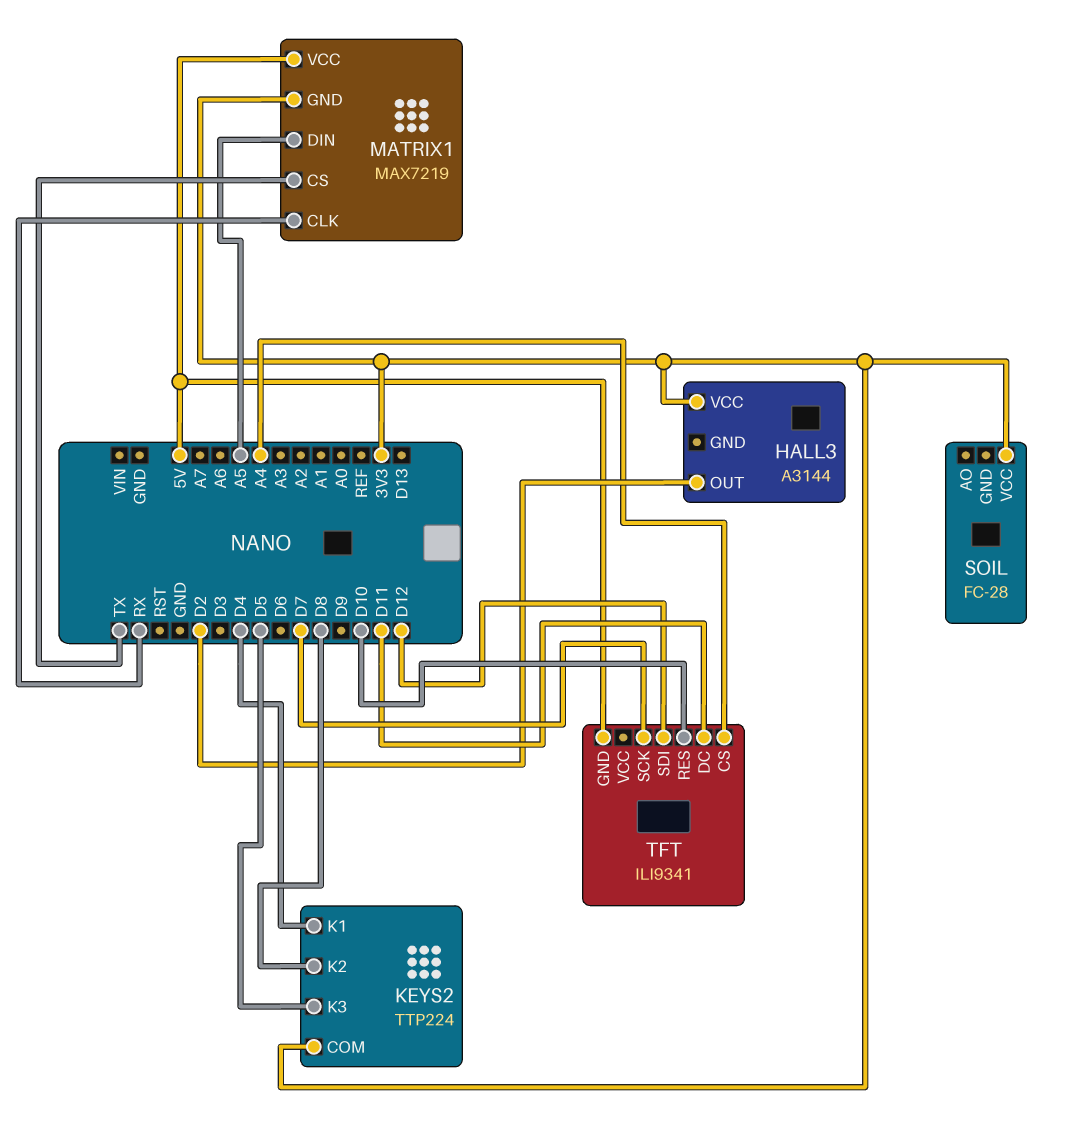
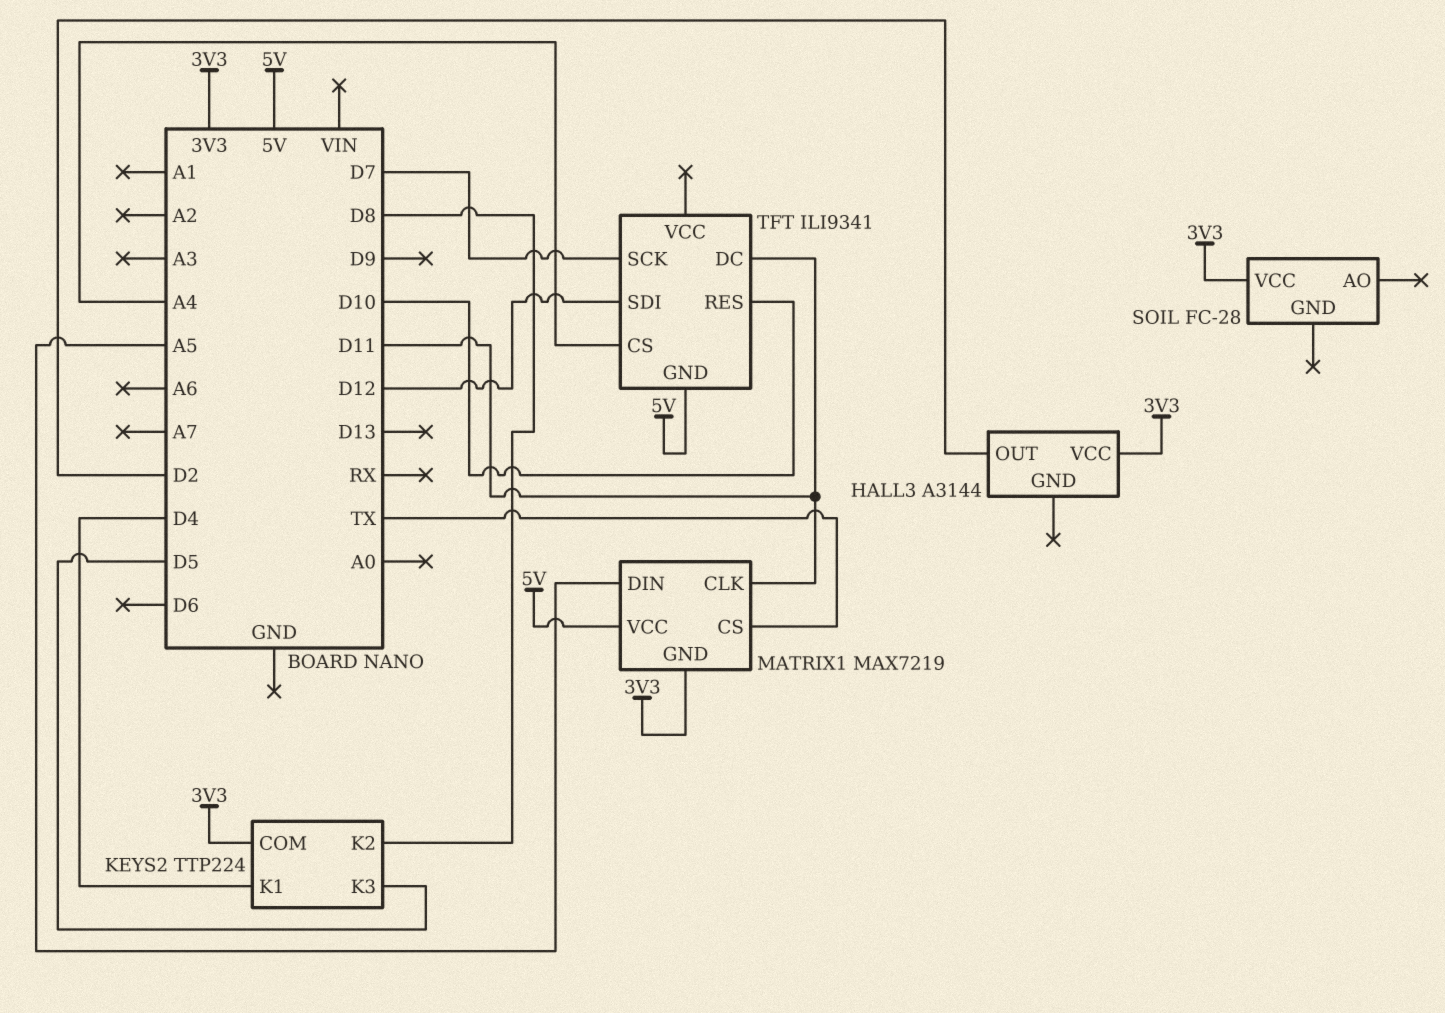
MATRIX1 pin CLK: RX -> D11

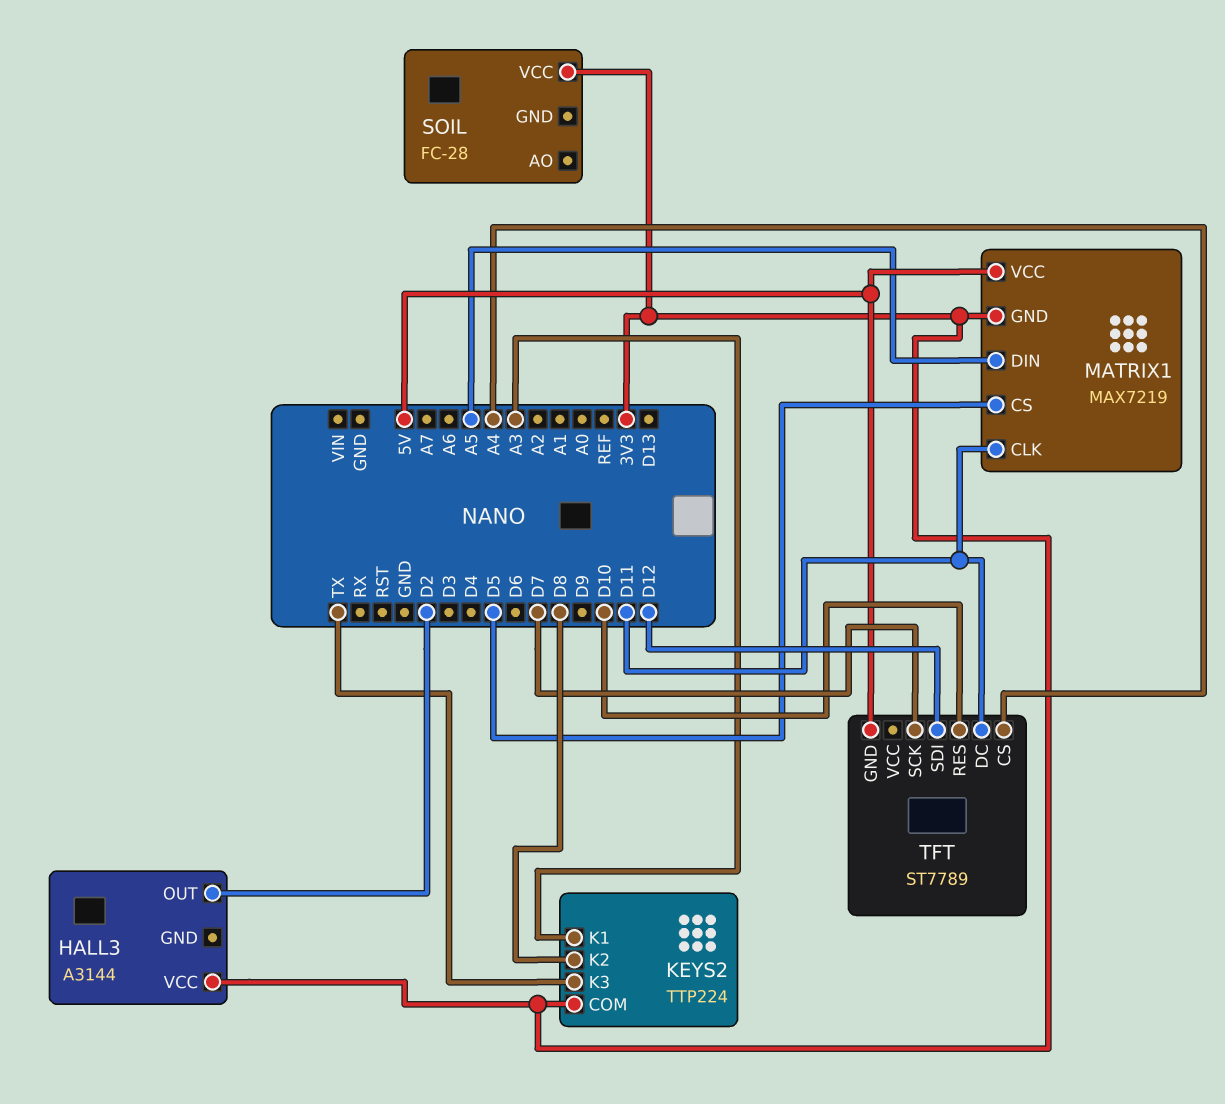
KEYS2 pin K1: D4 -> A3
KEYS2 pin K3: D5 -> TX
MATRIX1 pin CS: TX -> D5
TFT: ILI9341 -> ST7789

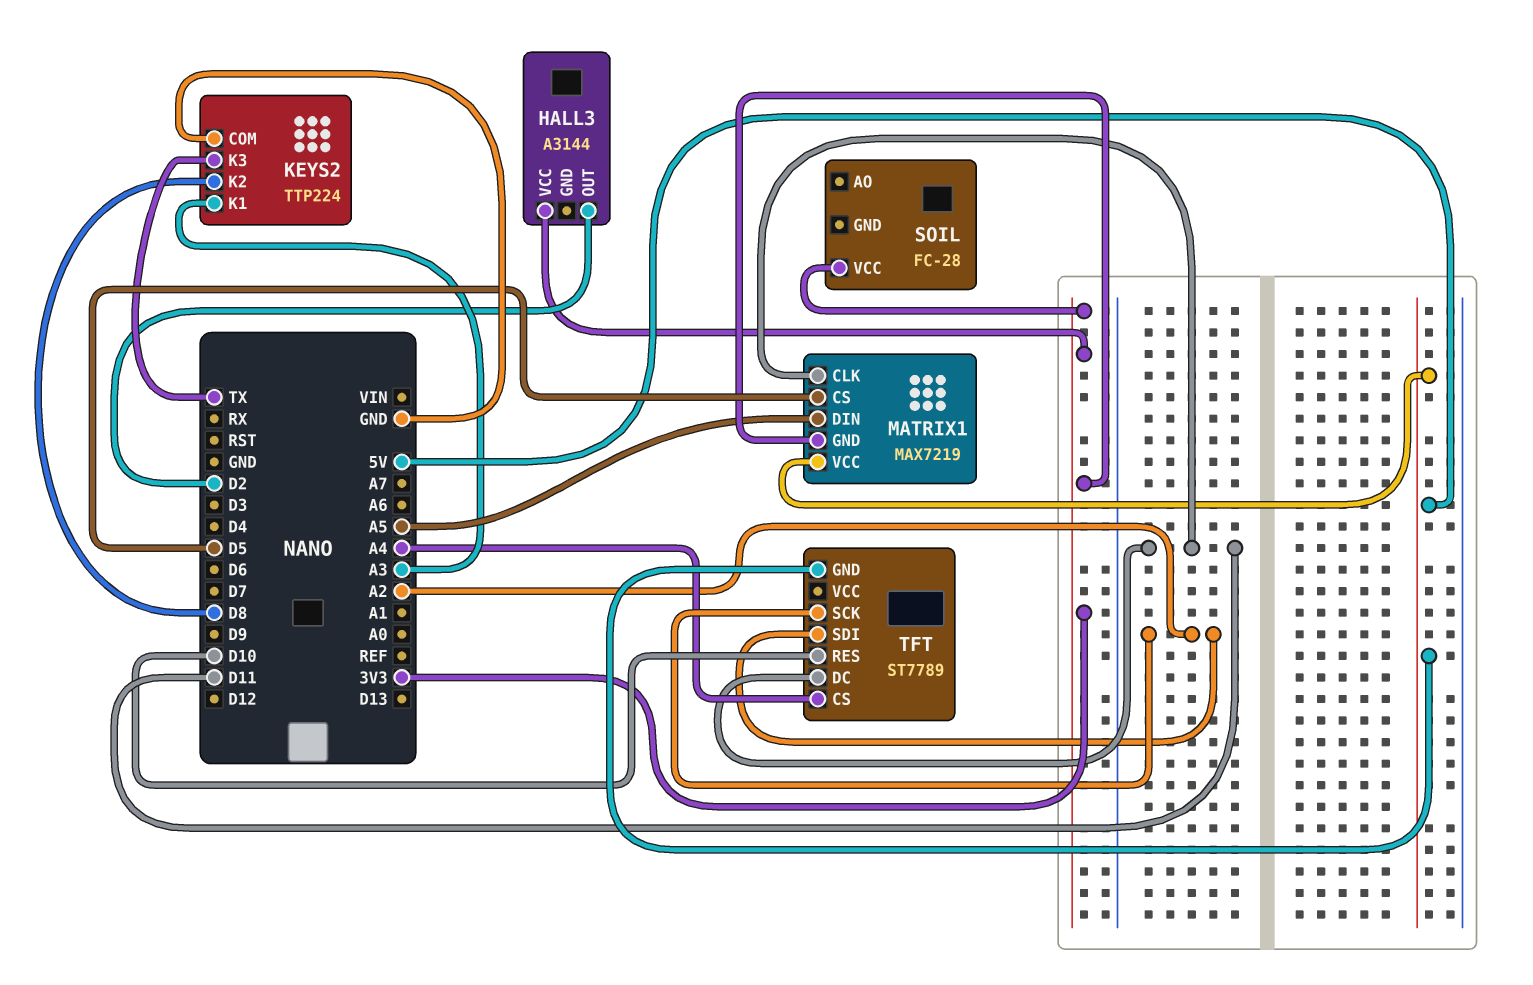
KEYS2 pin COM: 3V3 -> GND
TFT pin SCK: D7 -> A2
TFT pin SDI: D12 -> A2

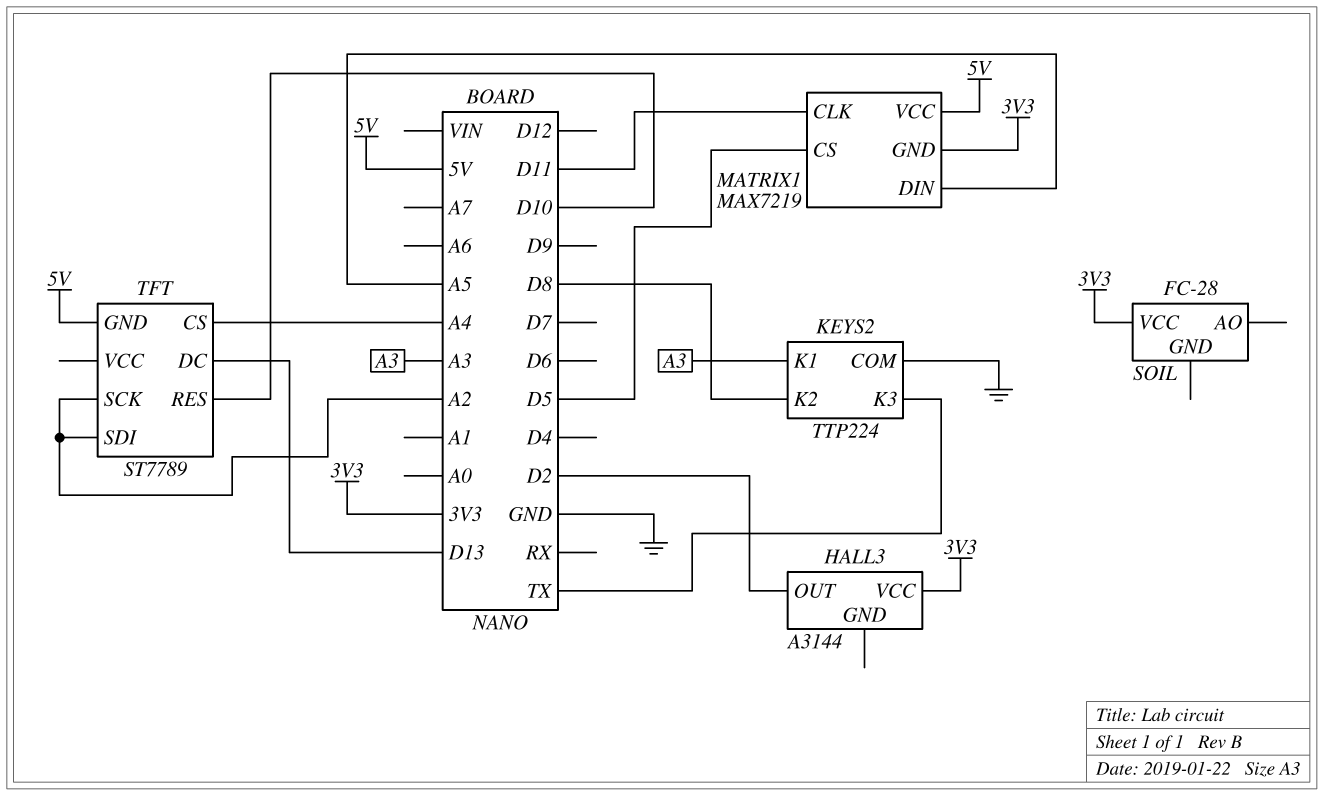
TFT pin DC: D11 -> D13

